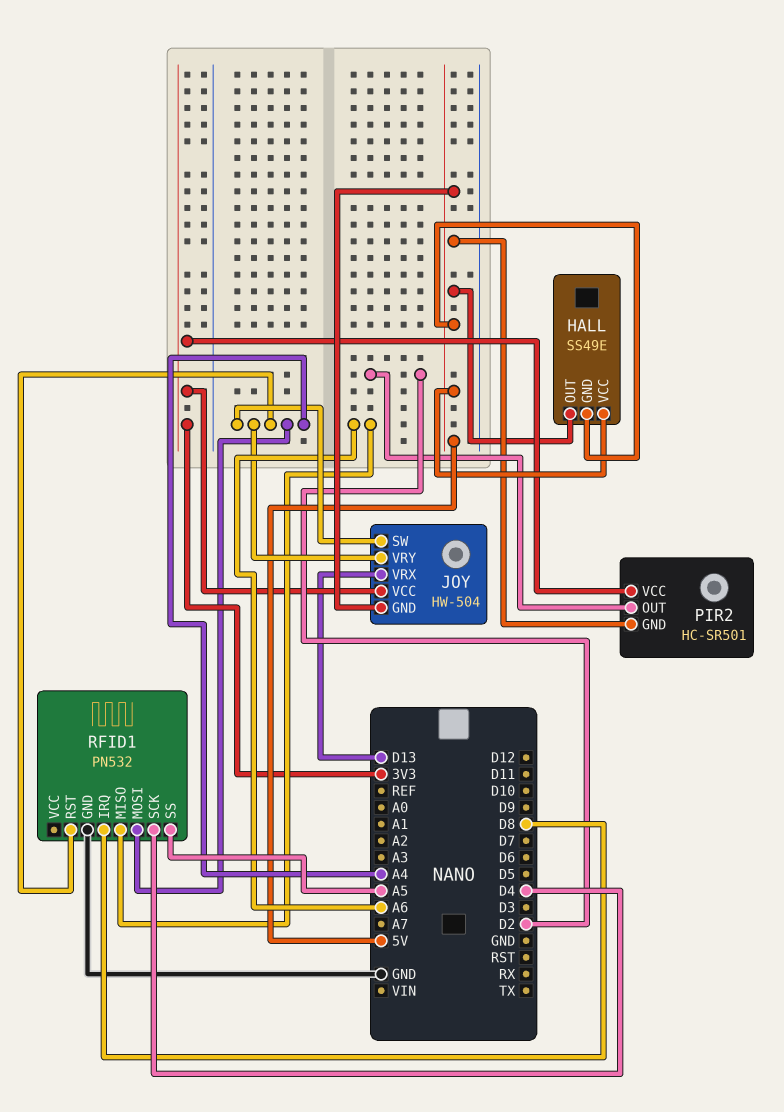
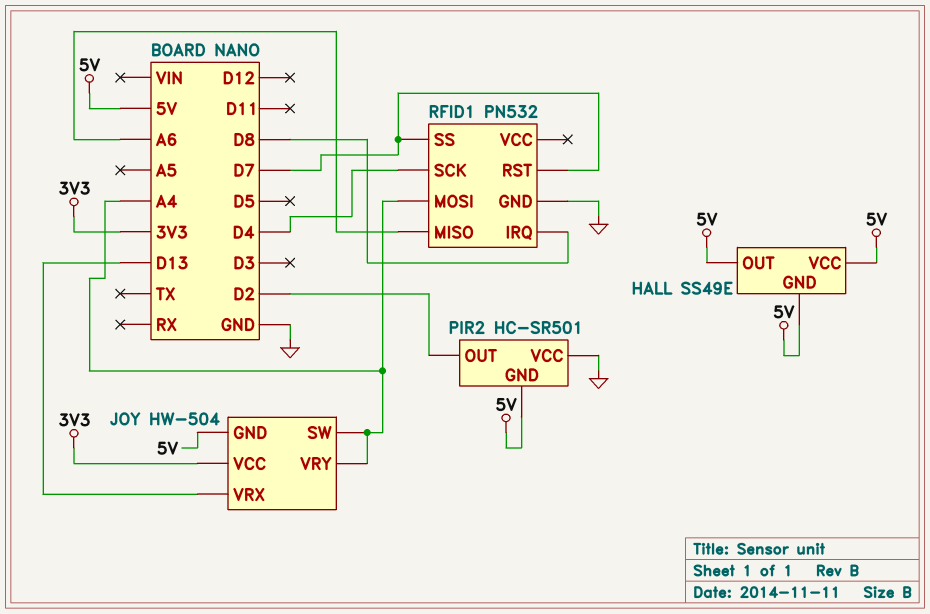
PIR2 pin VCC: 3V3 -> GND
RFID1 pin RST: A4 -> D7
RFID1 pin SS: A5 -> D7

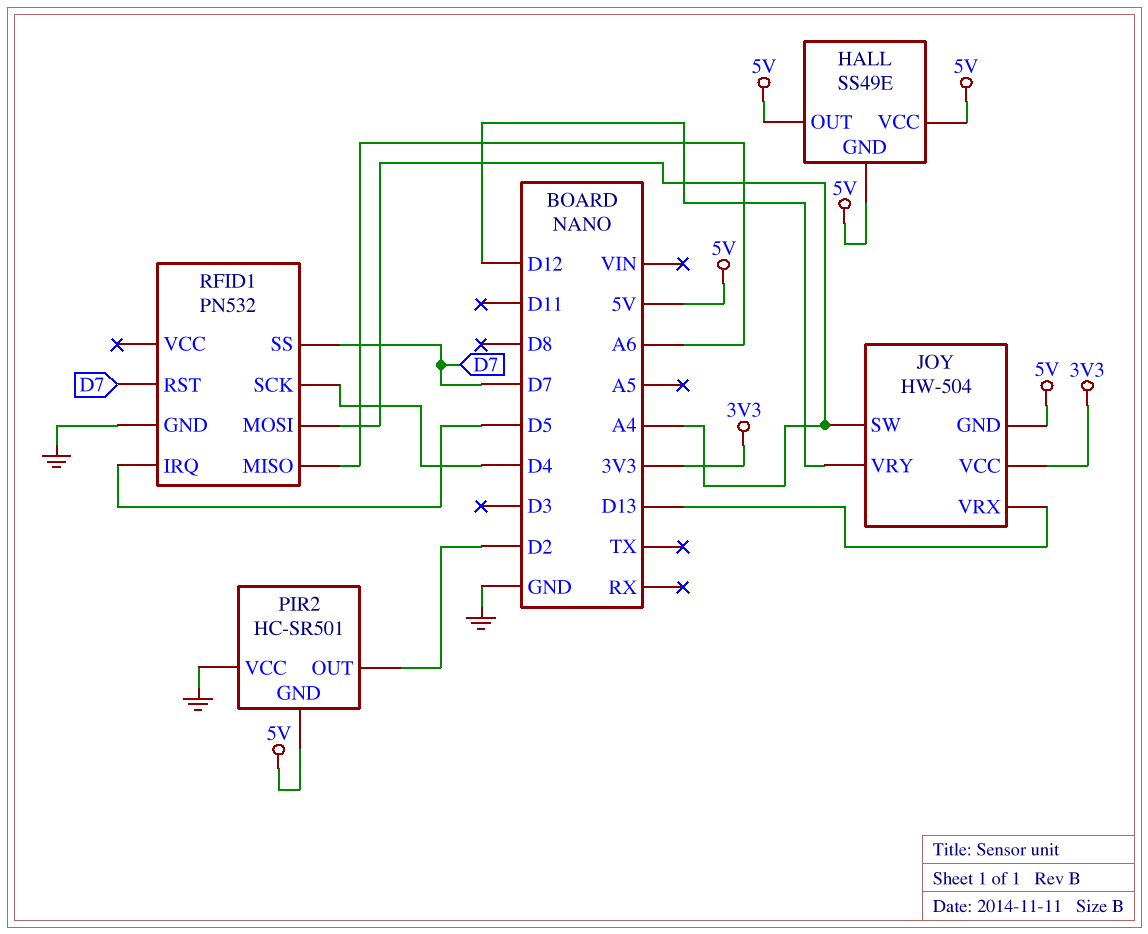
JOY pin VRY: A4 -> D12
RFID1 pin IRQ: D8 -> D5

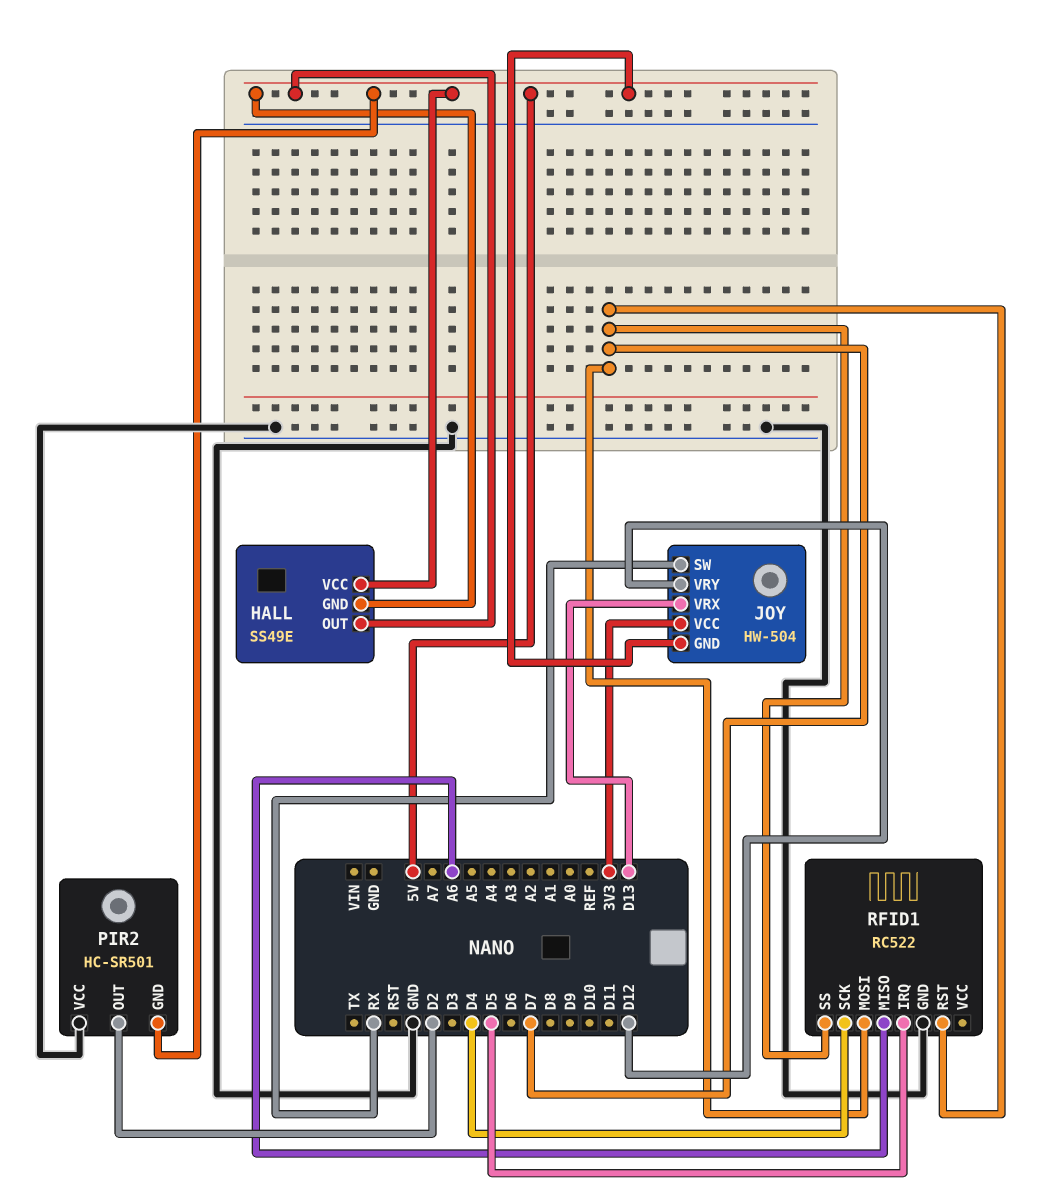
JOY pin SW: A4 -> RX
RFID1: PN532 -> RC522
RFID1 pin MOSI: A4 -> D7

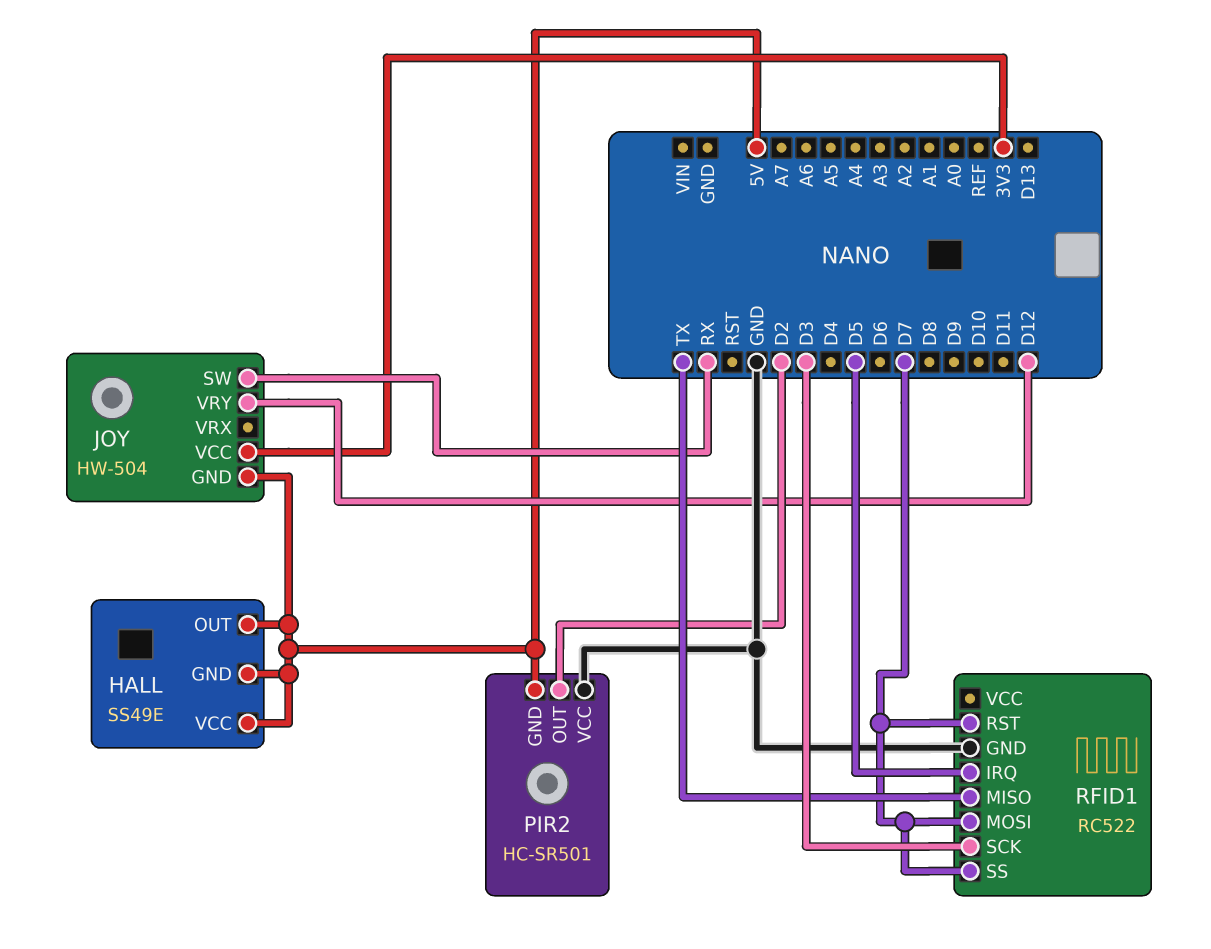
JOY pin VRX: D13 -> none
RFID1 pin MISO: A6 -> TX
RFID1 pin SCK: D4 -> D3

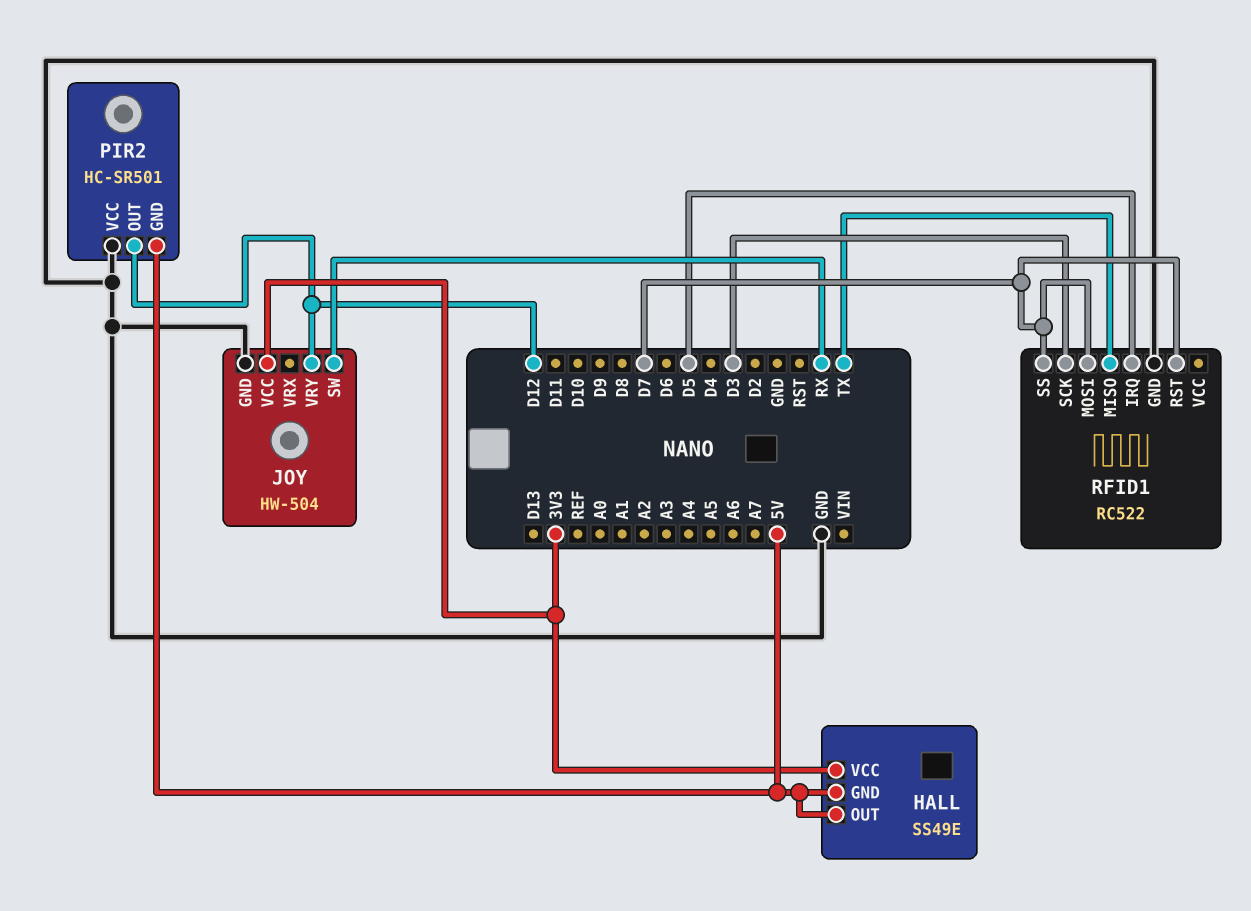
HALL pin VCC: 5V -> 3V3
JOY pin GND: 5V -> GND
PIR2 pin OUT: D2 -> D12

